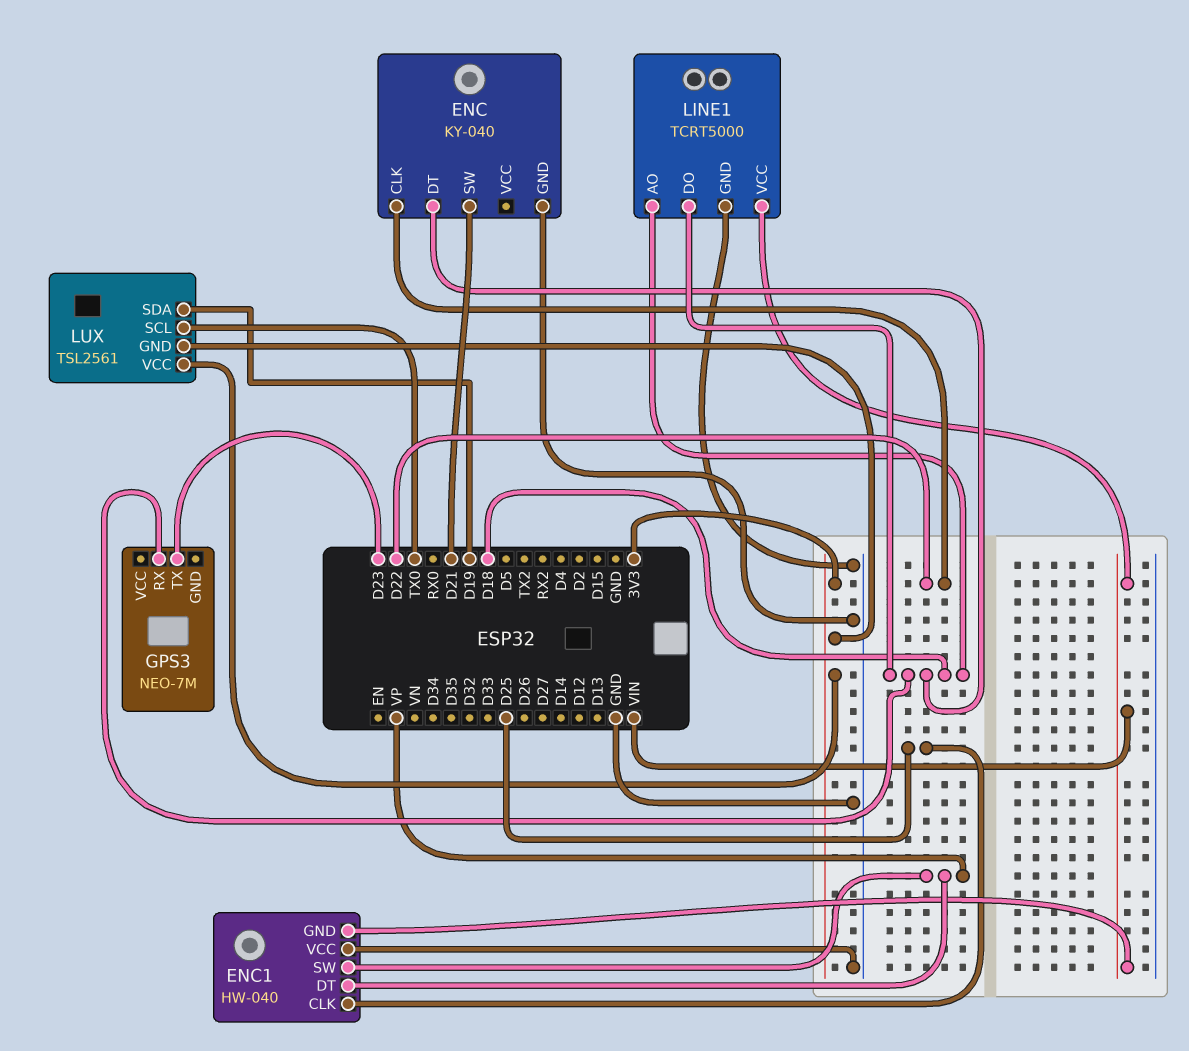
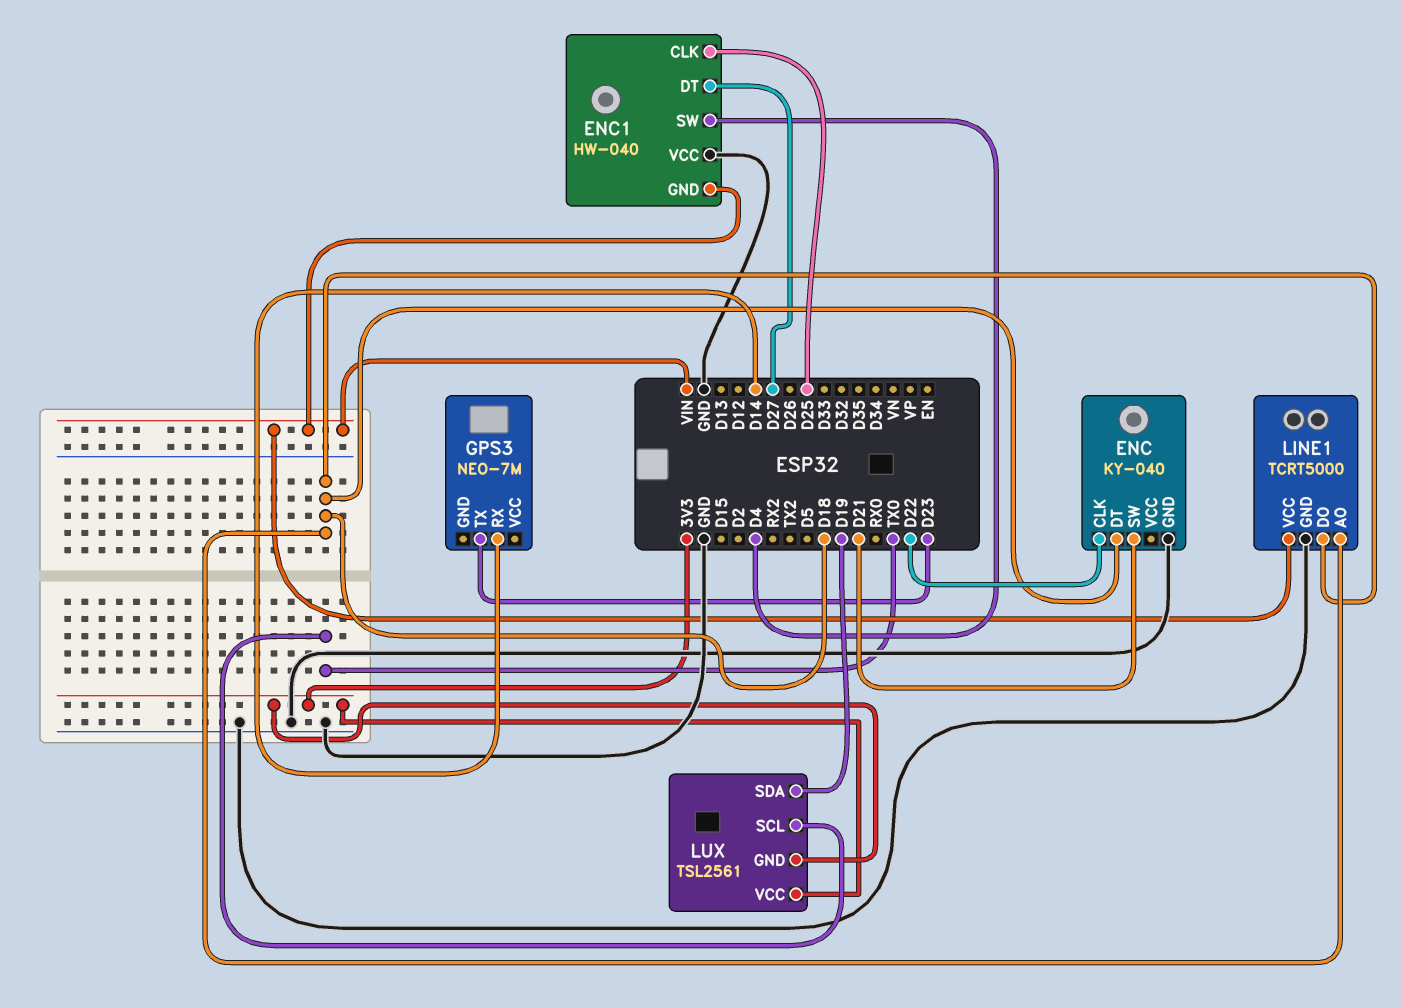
ENC1 pin DT: VP -> D27
ENC1 pin SW: VP -> D4
GPS3 pin RX: D18 -> D14

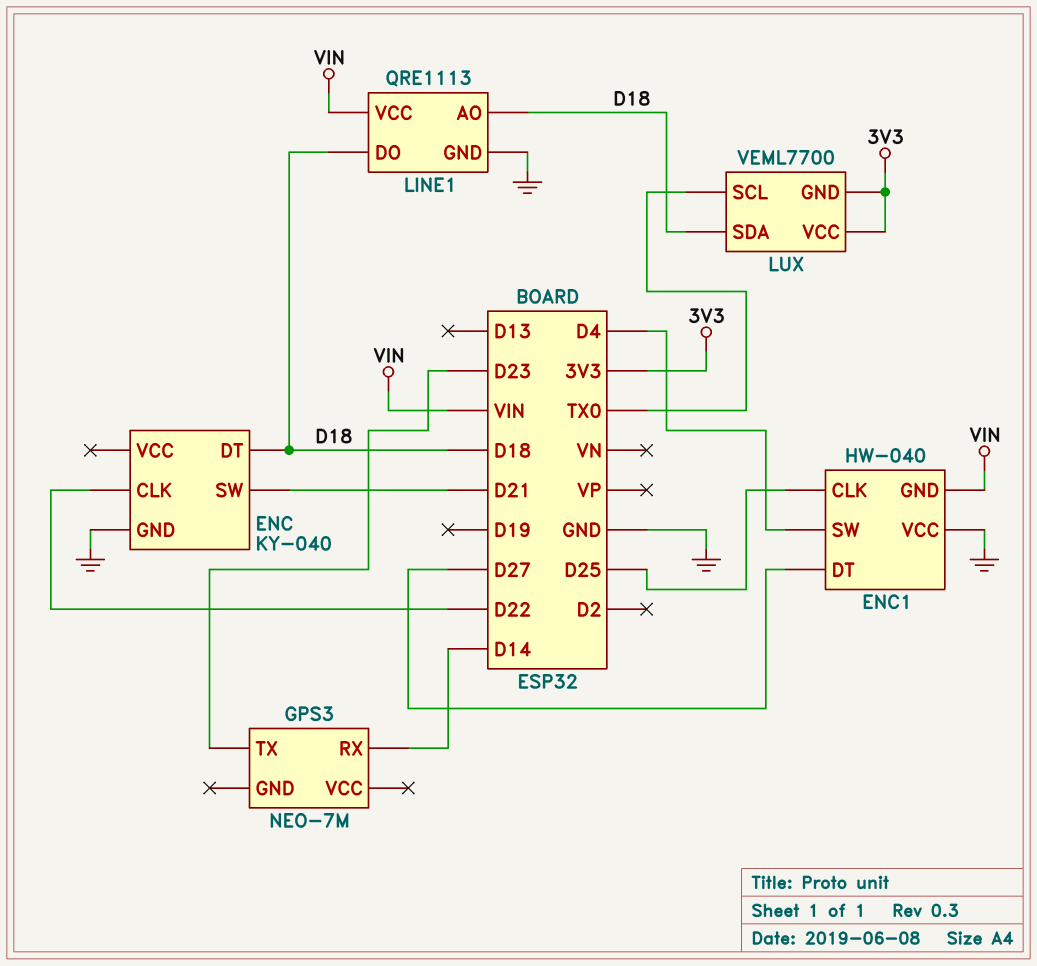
LINE1: TCRT5000 -> QRE1113
LUX: TSL2561 -> VEML7700
LUX pin SDA: D19 -> D18

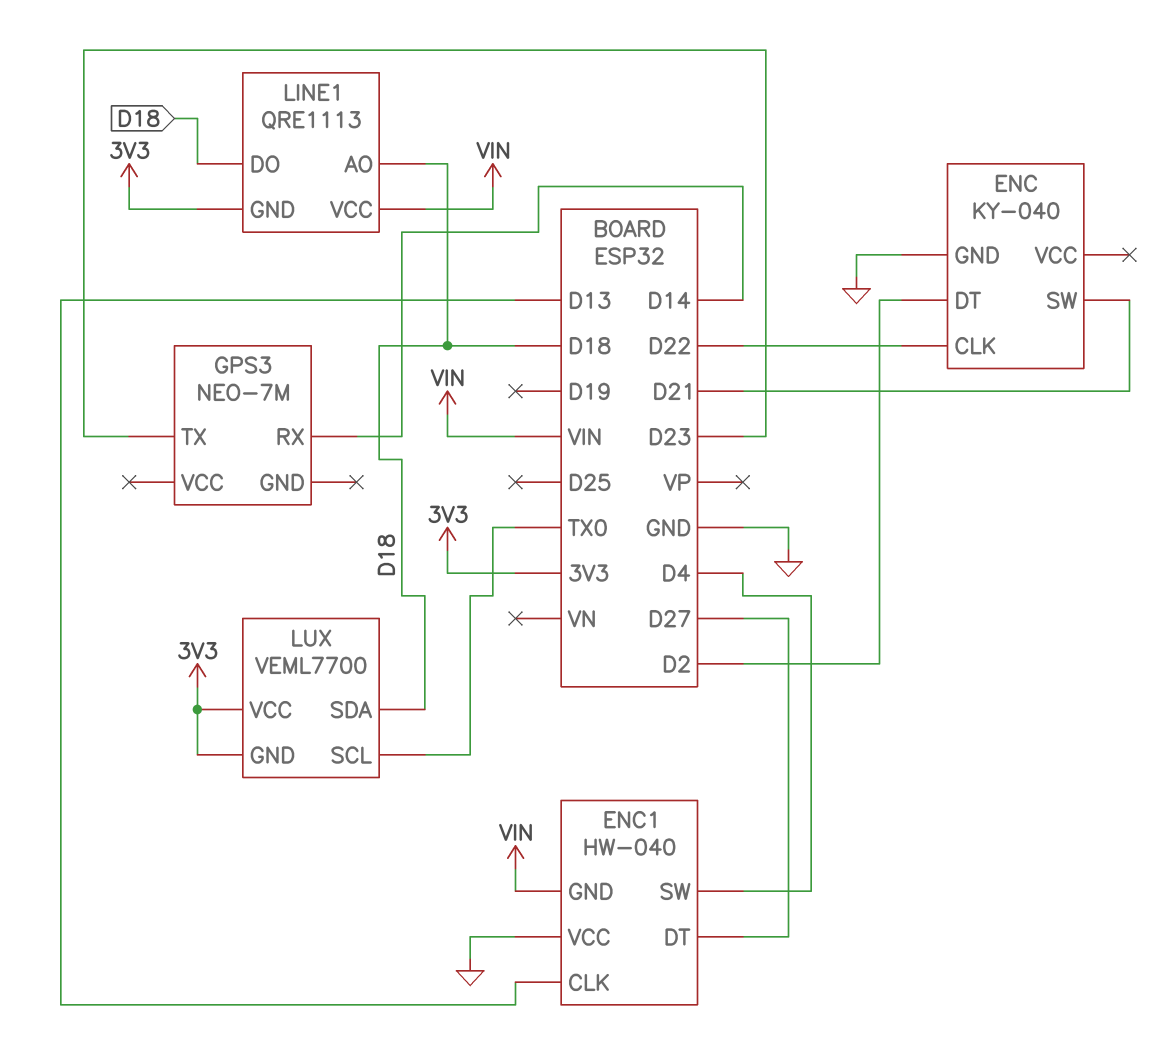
ENC pin DT: D18 -> D2
ENC1 pin CLK: D25 -> D13
LINE1 pin GND: GND -> 3V3

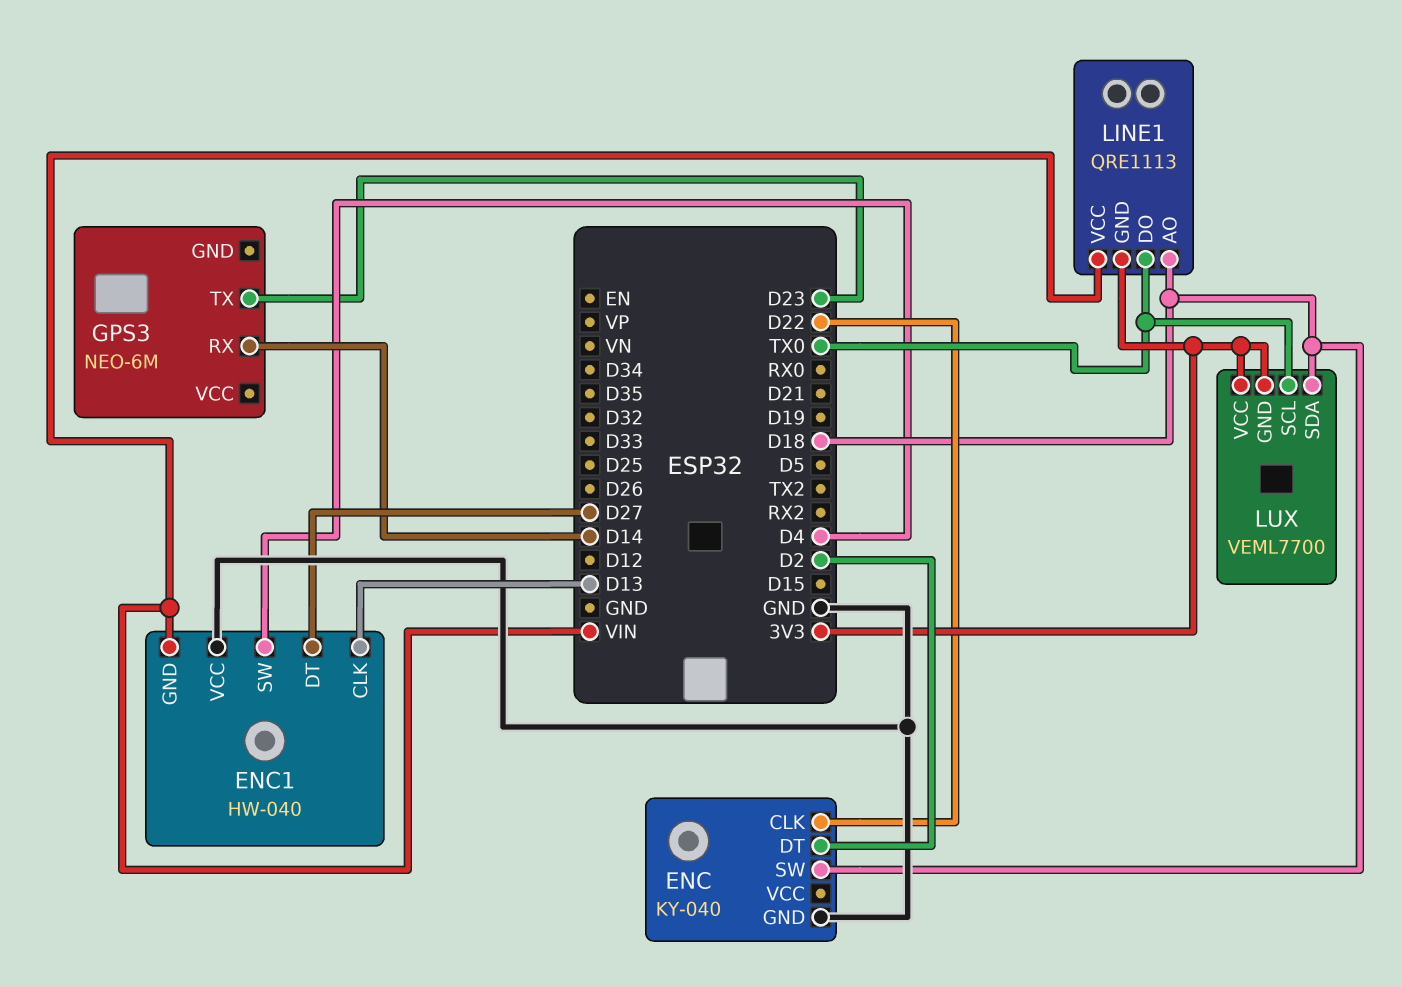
ENC pin SW: D21 -> D18
GPS3: NEO-7M -> NEO-6M
LINE1 pin DO: D18 -> TX0

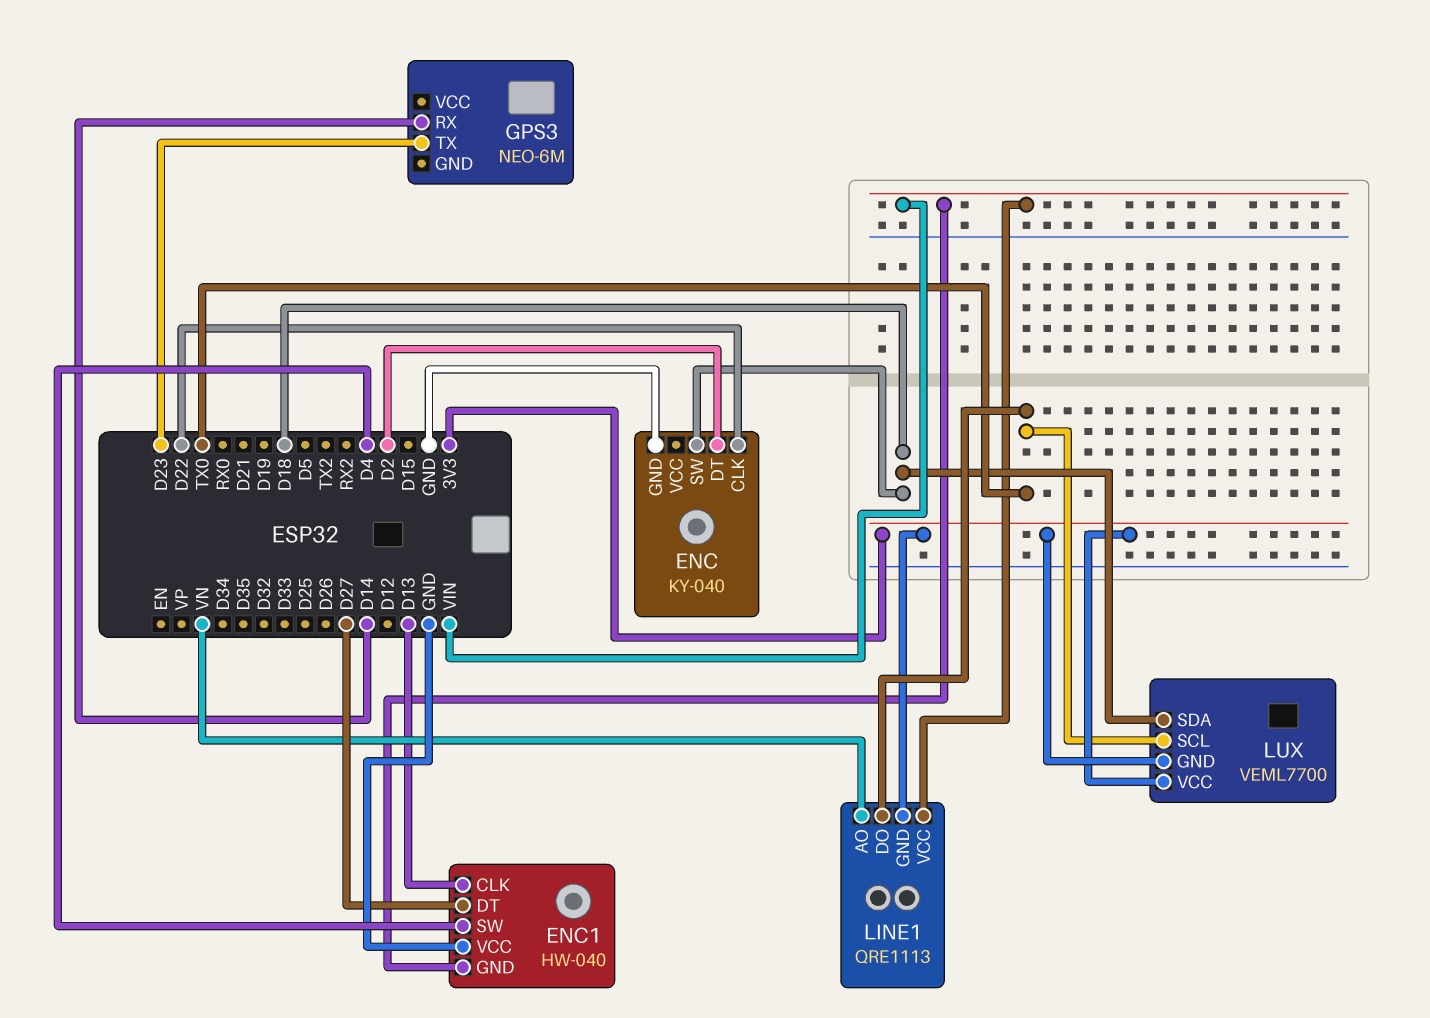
LINE1 pin AO: D18 -> VN

